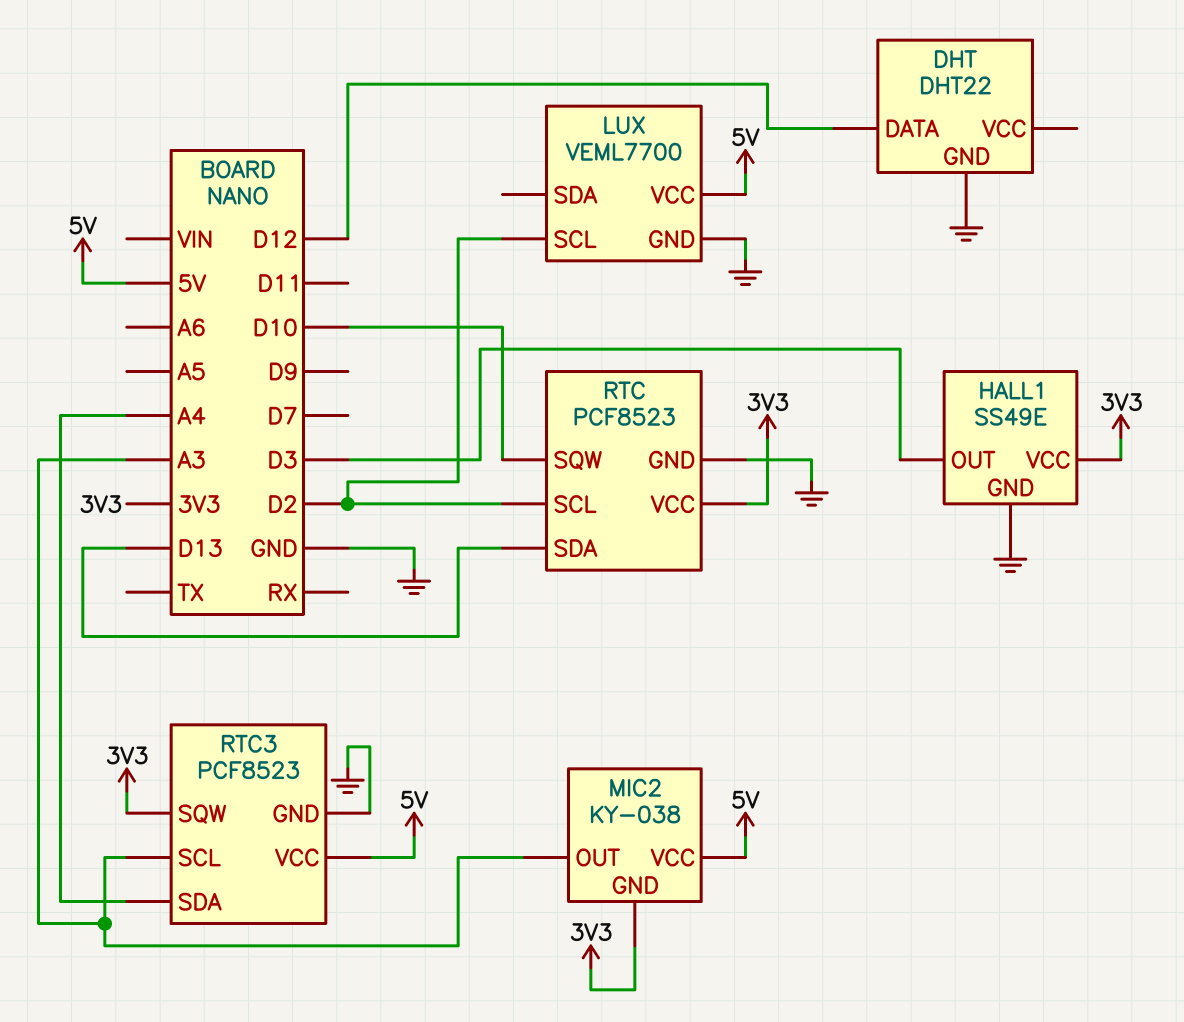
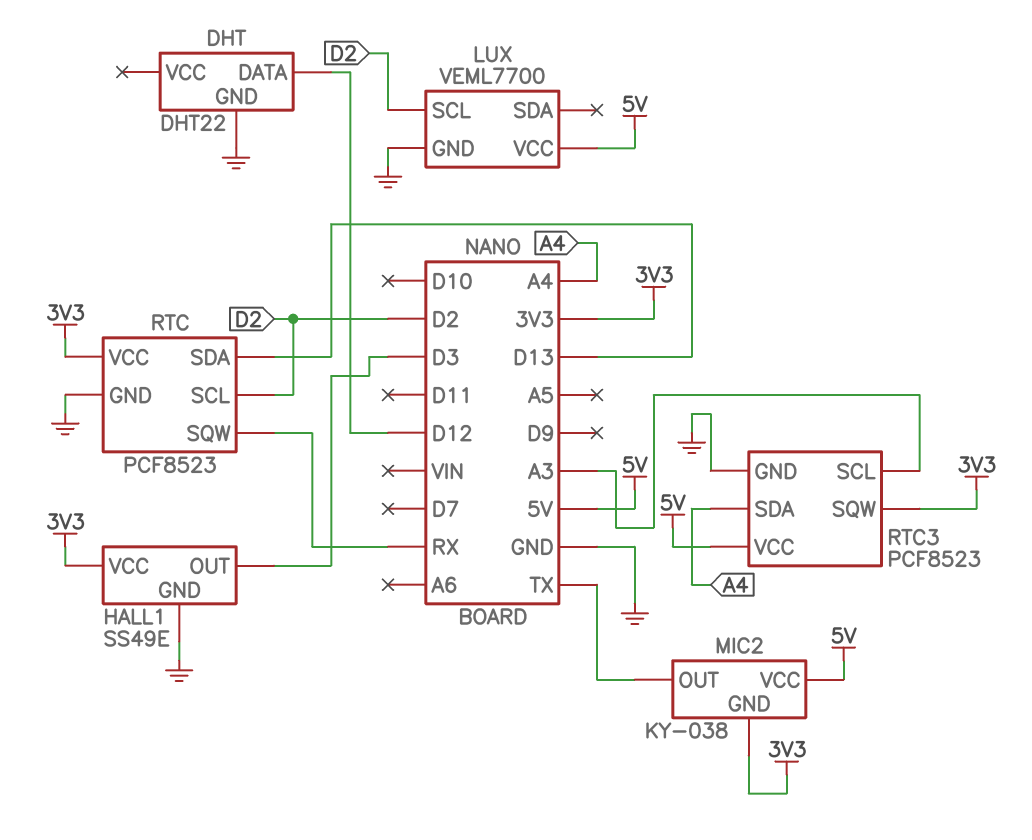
MIC2 pin OUT: A3 -> TX
RTC pin SQW: D10 -> RX

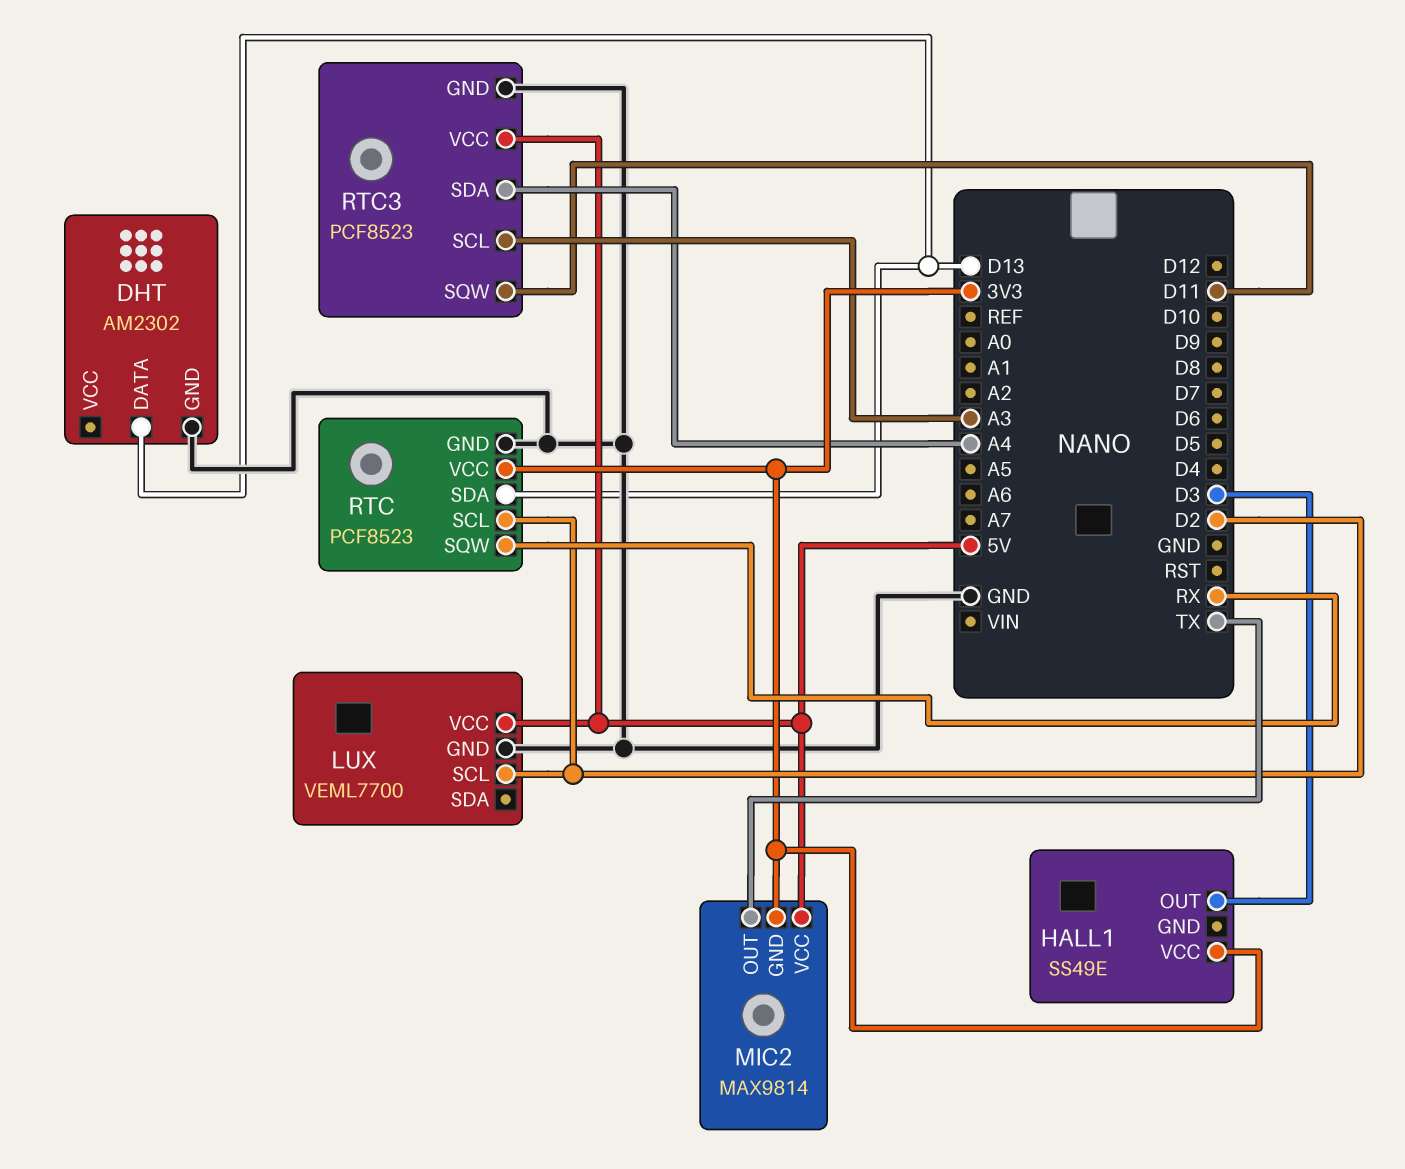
DHT: DHT22 -> AM2302
DHT pin DATA: D12 -> D13
HALL1 pin GND: GND -> none
MIC2: KY-038 -> MAX9814
RTC3 pin SQW: 3V3 -> D11

